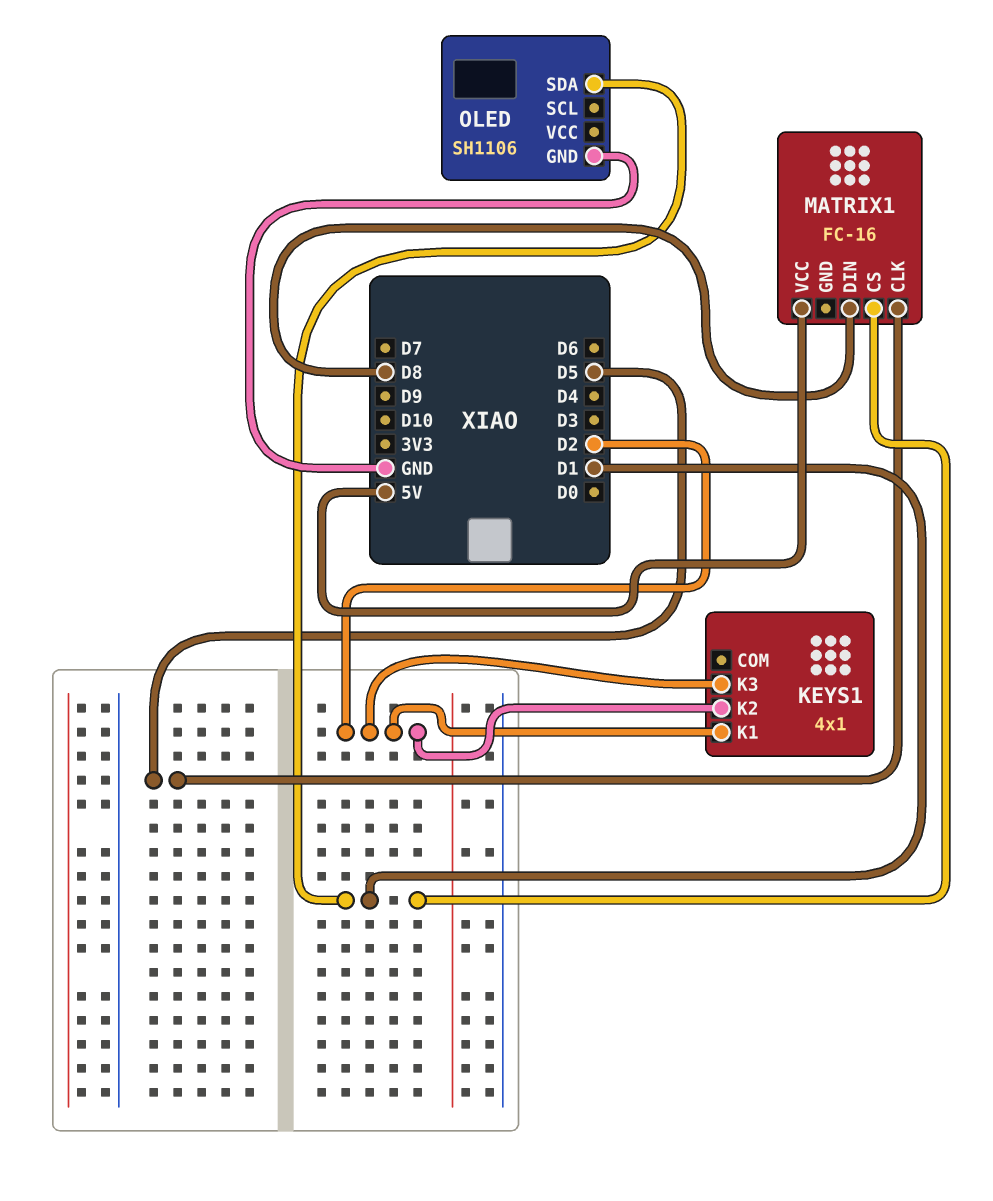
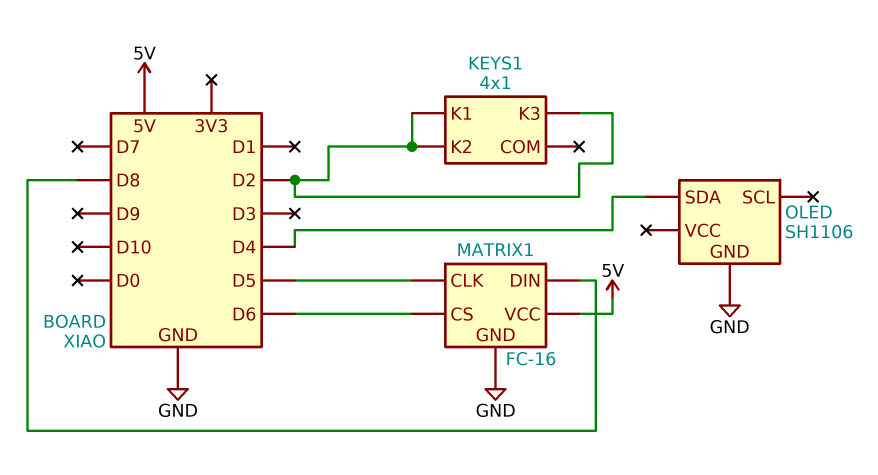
MATRIX1 pin CS: D1 -> D6
MATRIX1 pin GND: none -> GND
OLED pin SDA: D1 -> D4

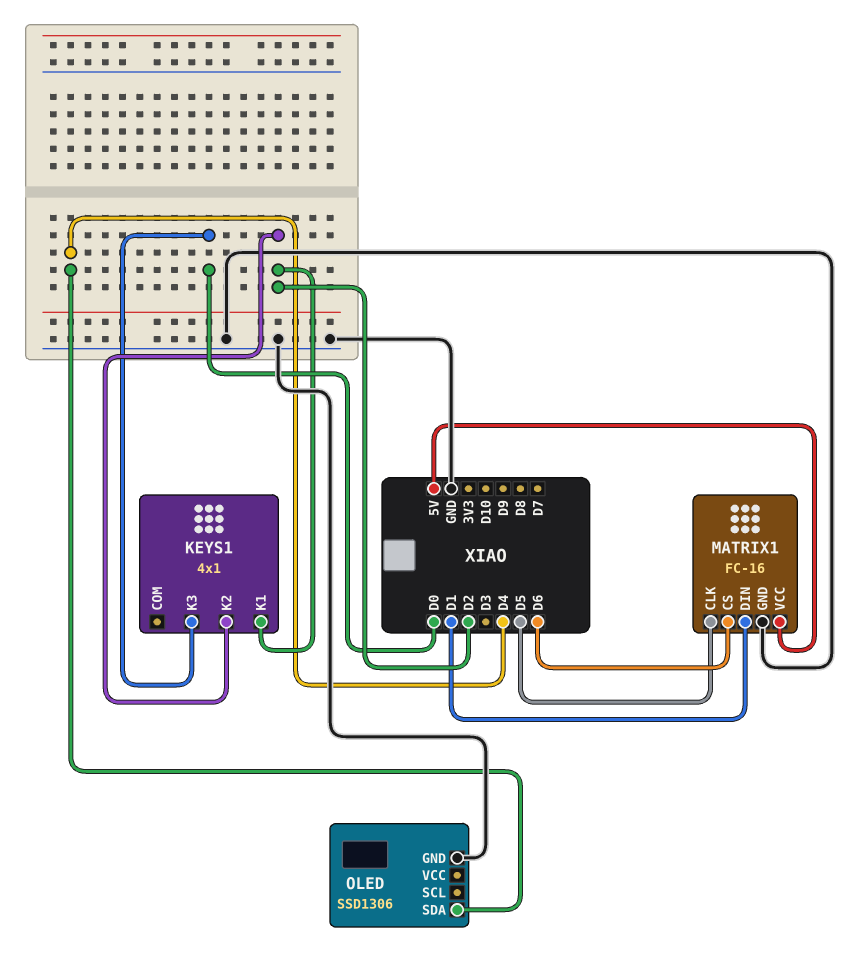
KEYS1 pin K3: D2 -> D0
MATRIX1 pin DIN: D8 -> D1
OLED: SH1106 -> SSD1306

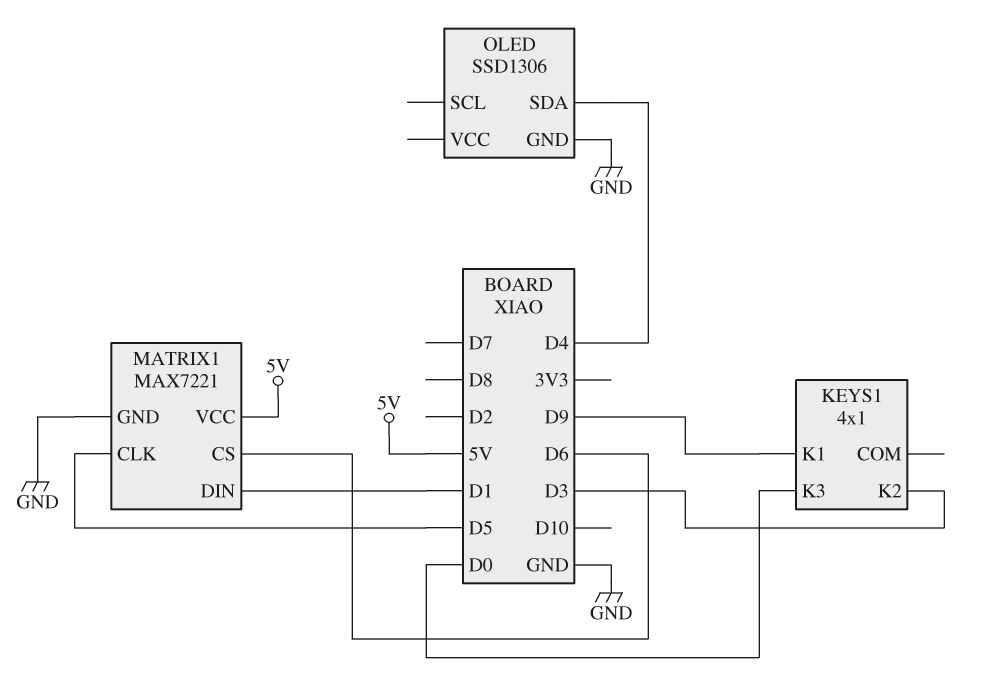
KEYS1 pin K1: D2 -> D9
KEYS1 pin K2: D2 -> D3
MATRIX1: FC-16 -> MAX7221

